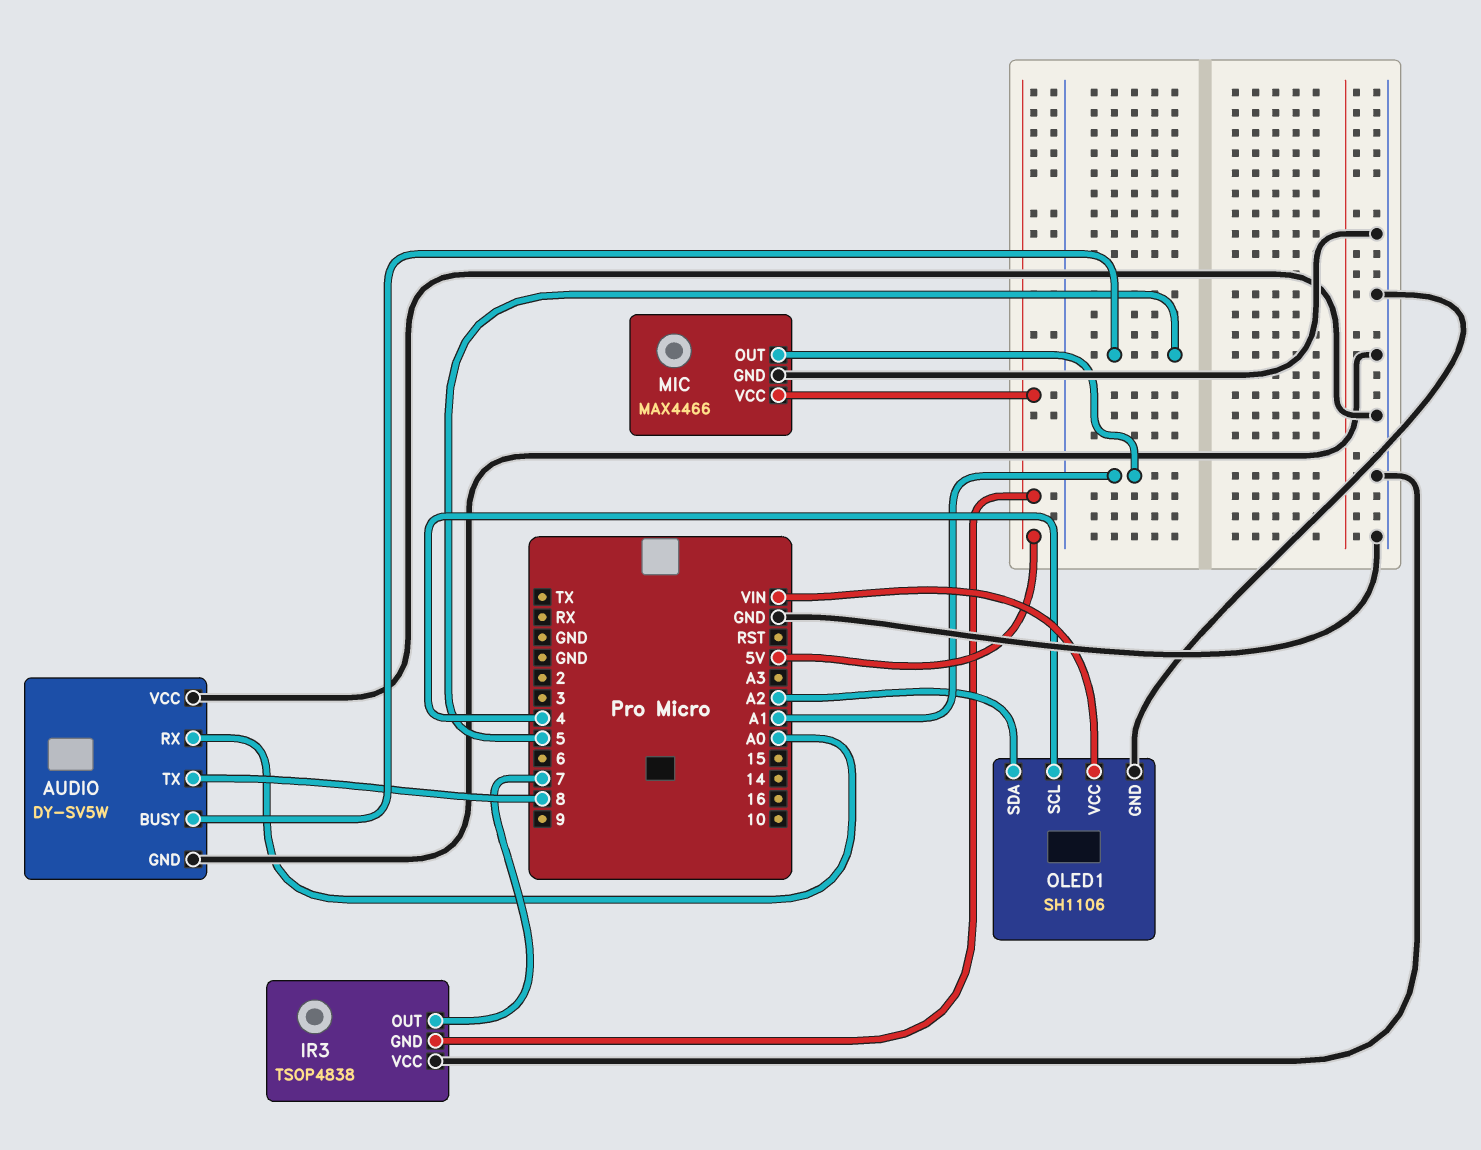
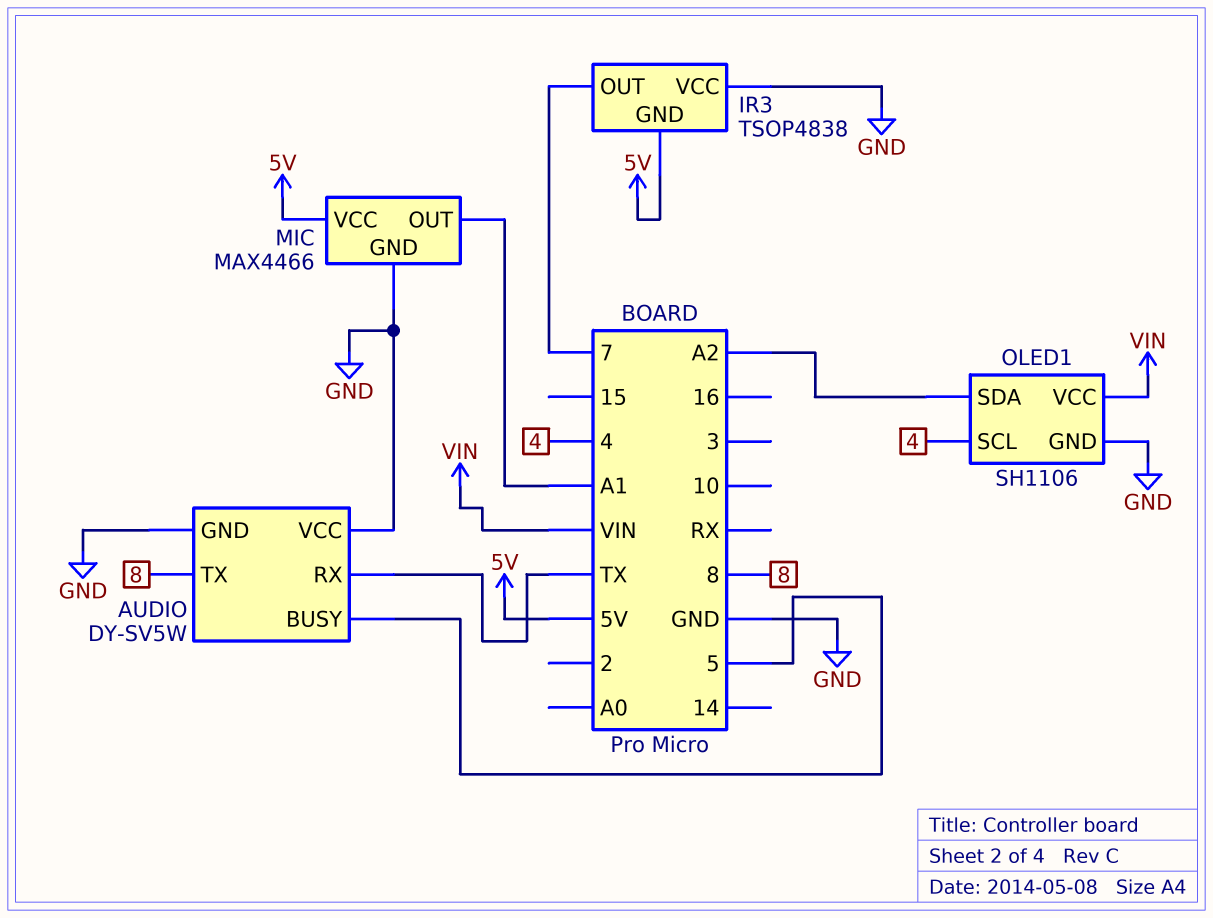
AUDIO pin RX: A0 -> TX

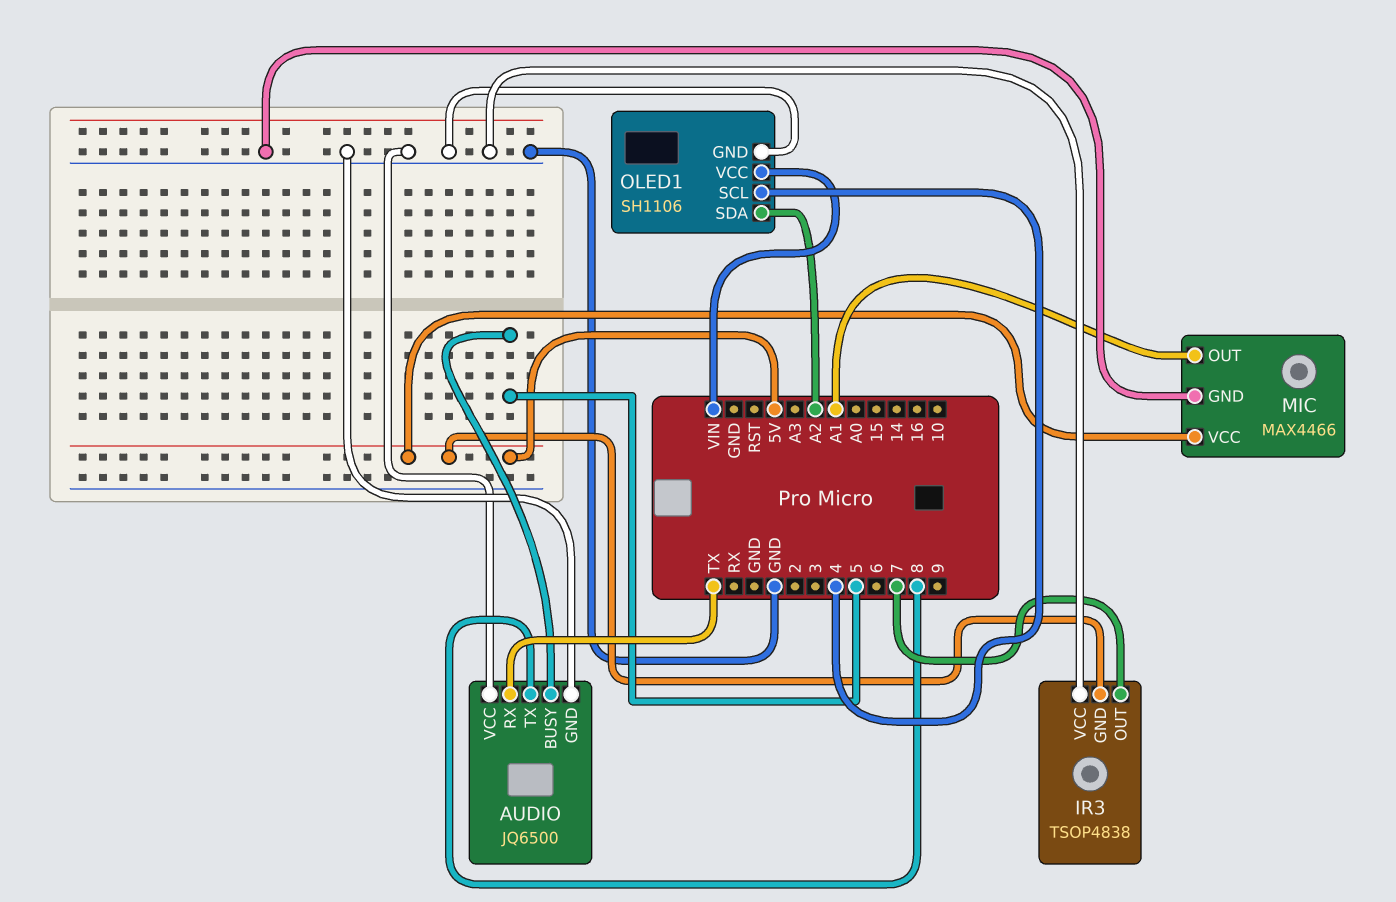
AUDIO: DY-SV5W -> JQ6500

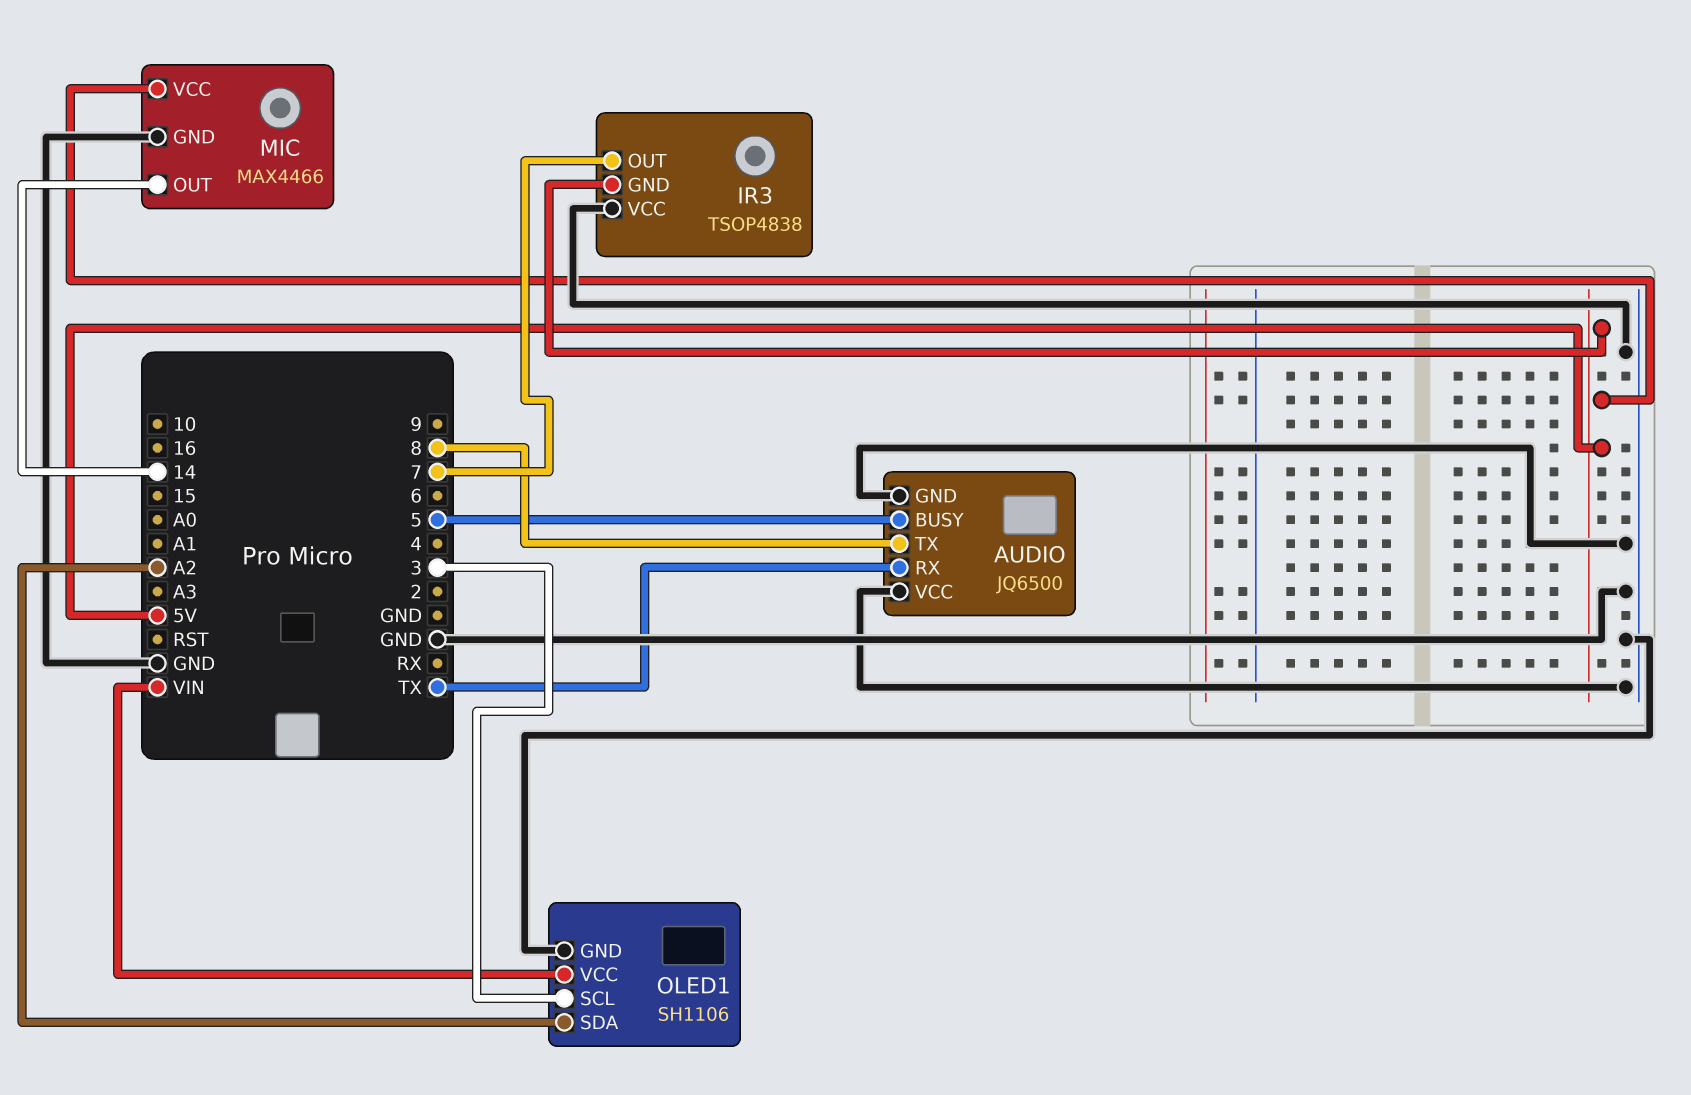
MIC pin OUT: A1 -> 14
OLED1 pin SCL: 4 -> 3

